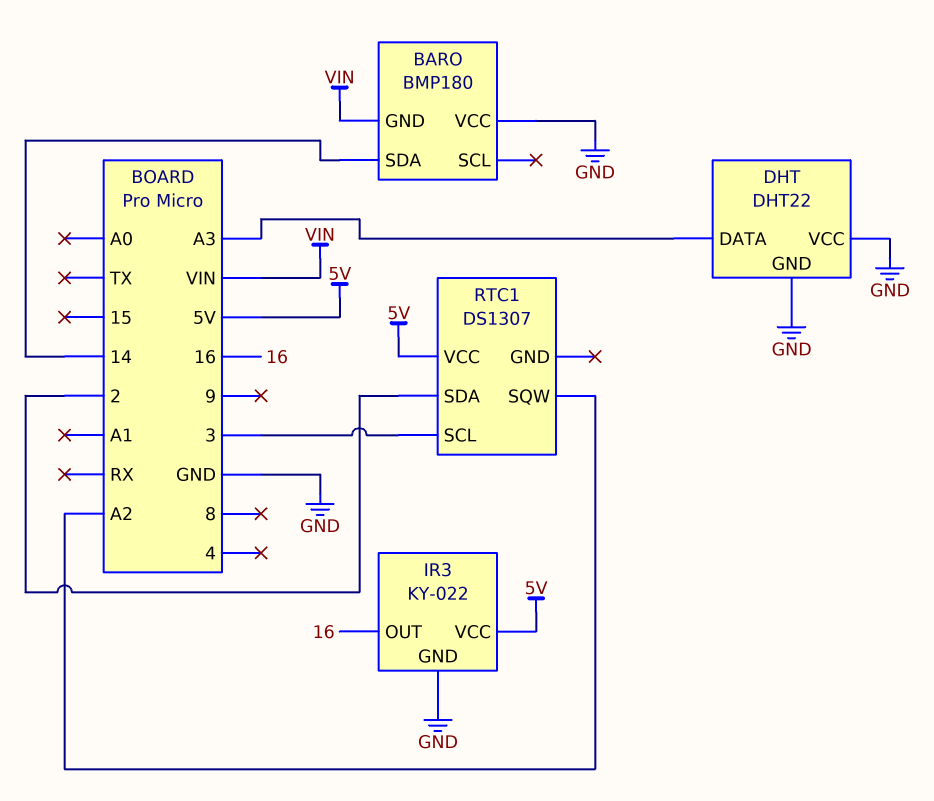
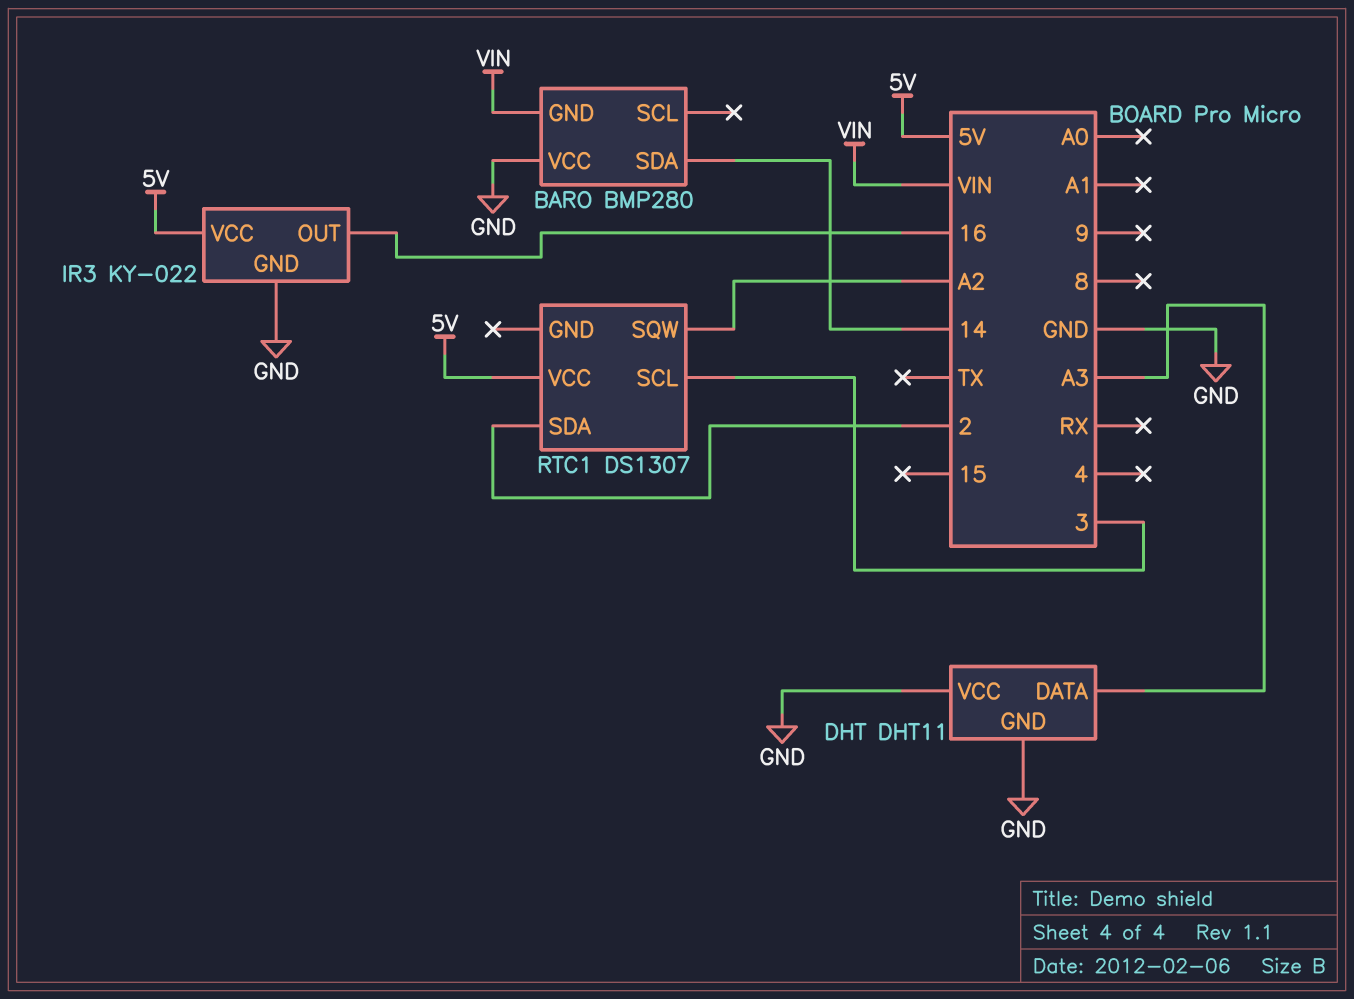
BARO: BMP180 -> BMP280
DHT: DHT22 -> DHT11

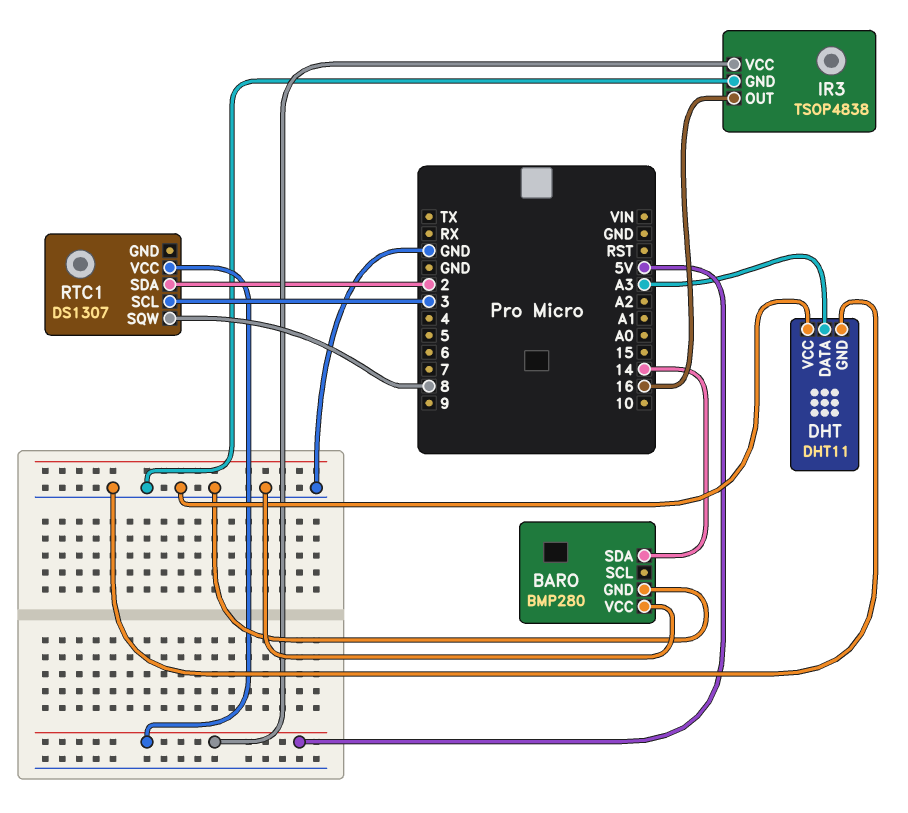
BARO pin GND: VIN -> GND
IR3: KY-022 -> TSOP4838
RTC1 pin SQW: A2 -> 8

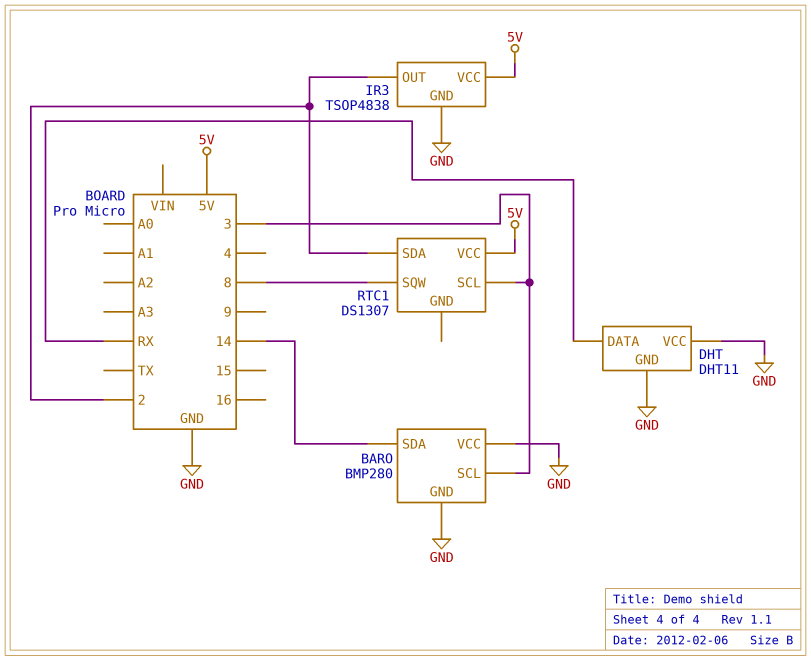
BARO pin SCL: none -> 3
DHT pin DATA: A3 -> RX
IR3 pin OUT: 16 -> 2

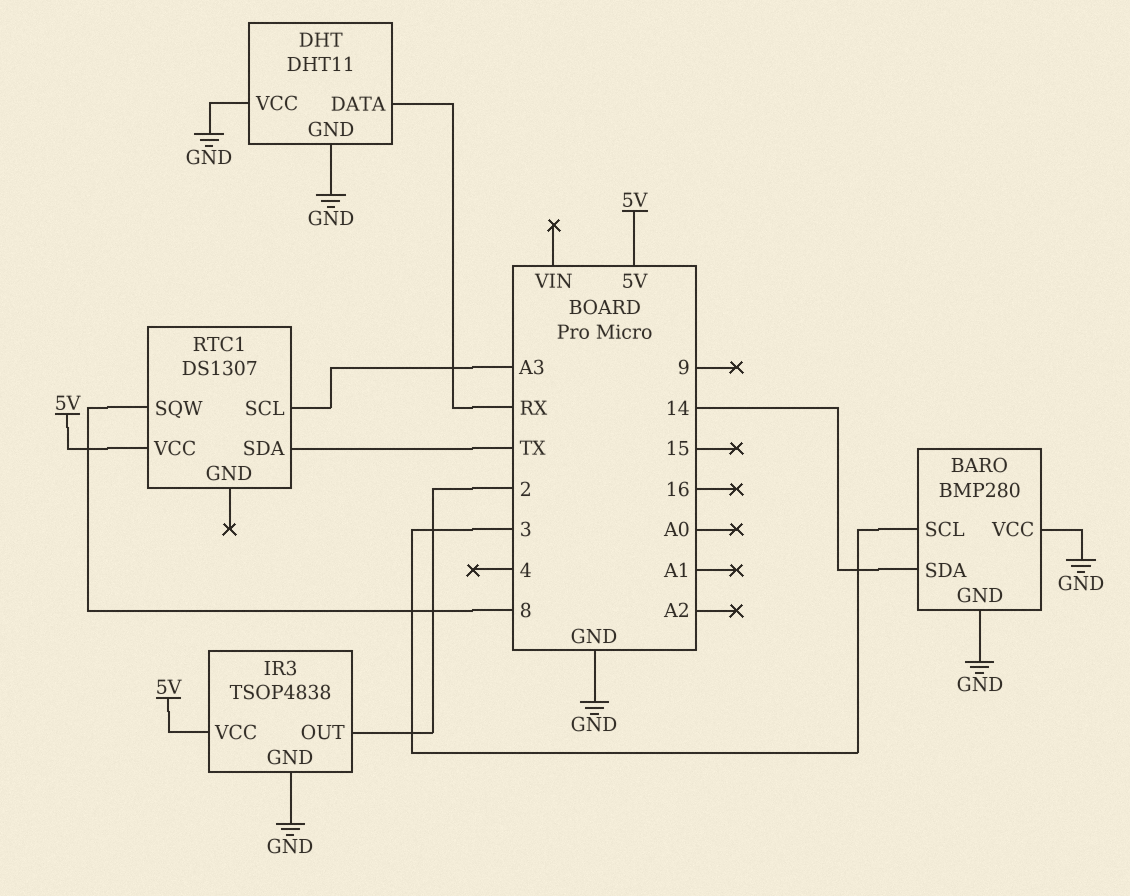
RTC1 pin SCL: 3 -> A3
RTC1 pin SDA: 2 -> TX

